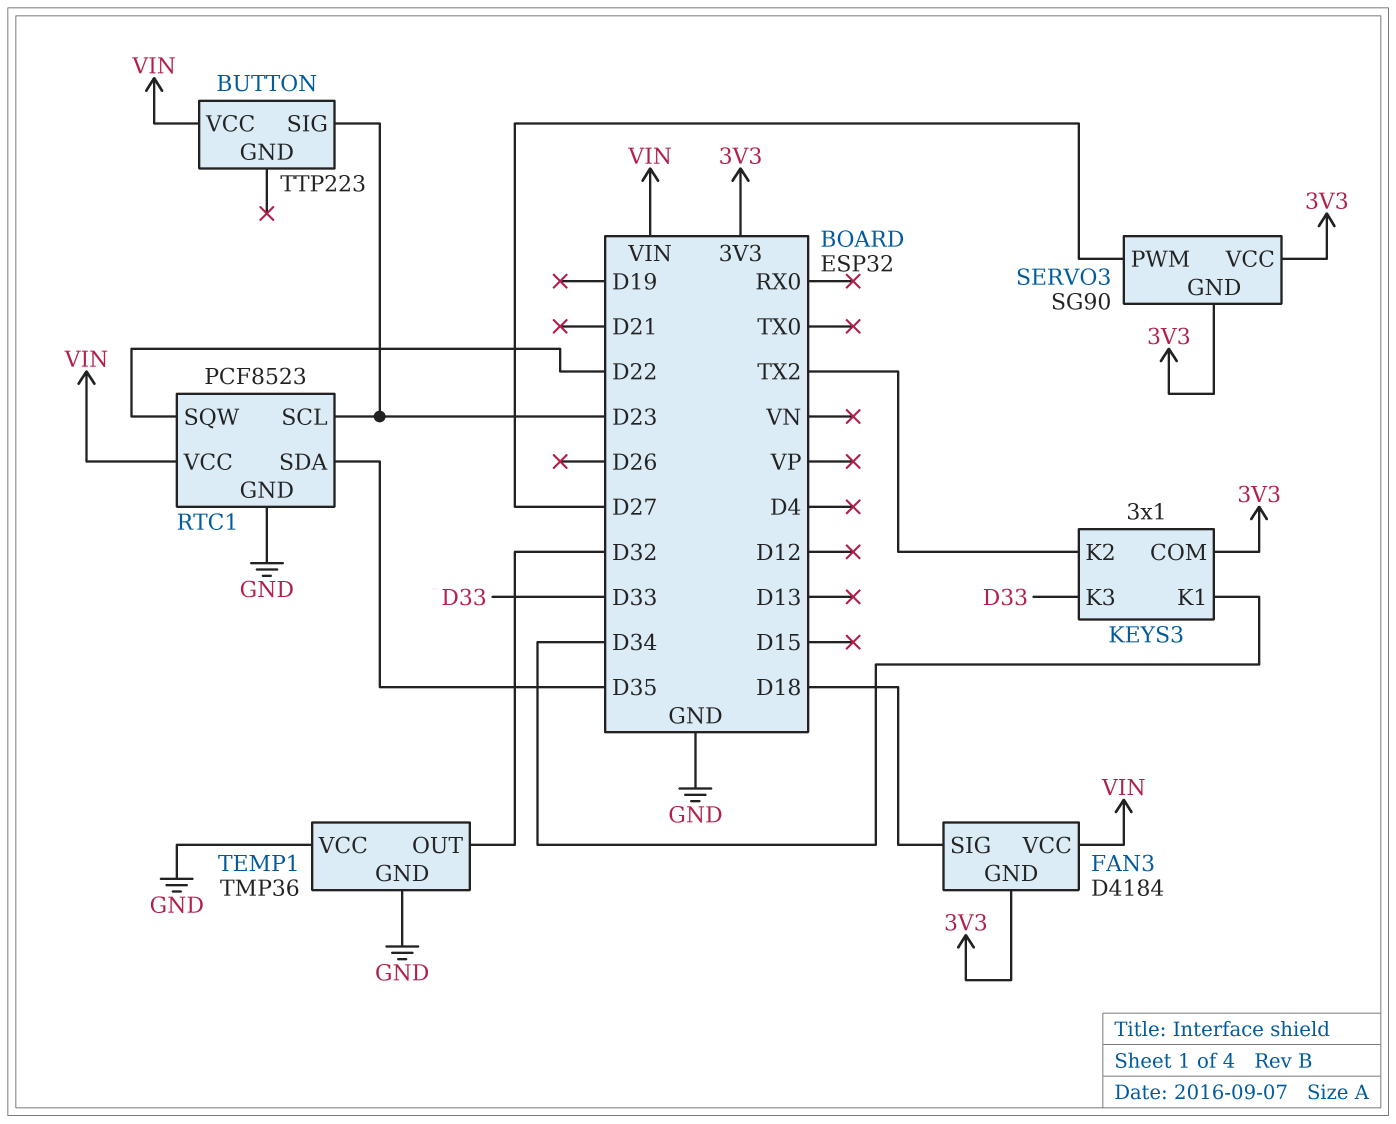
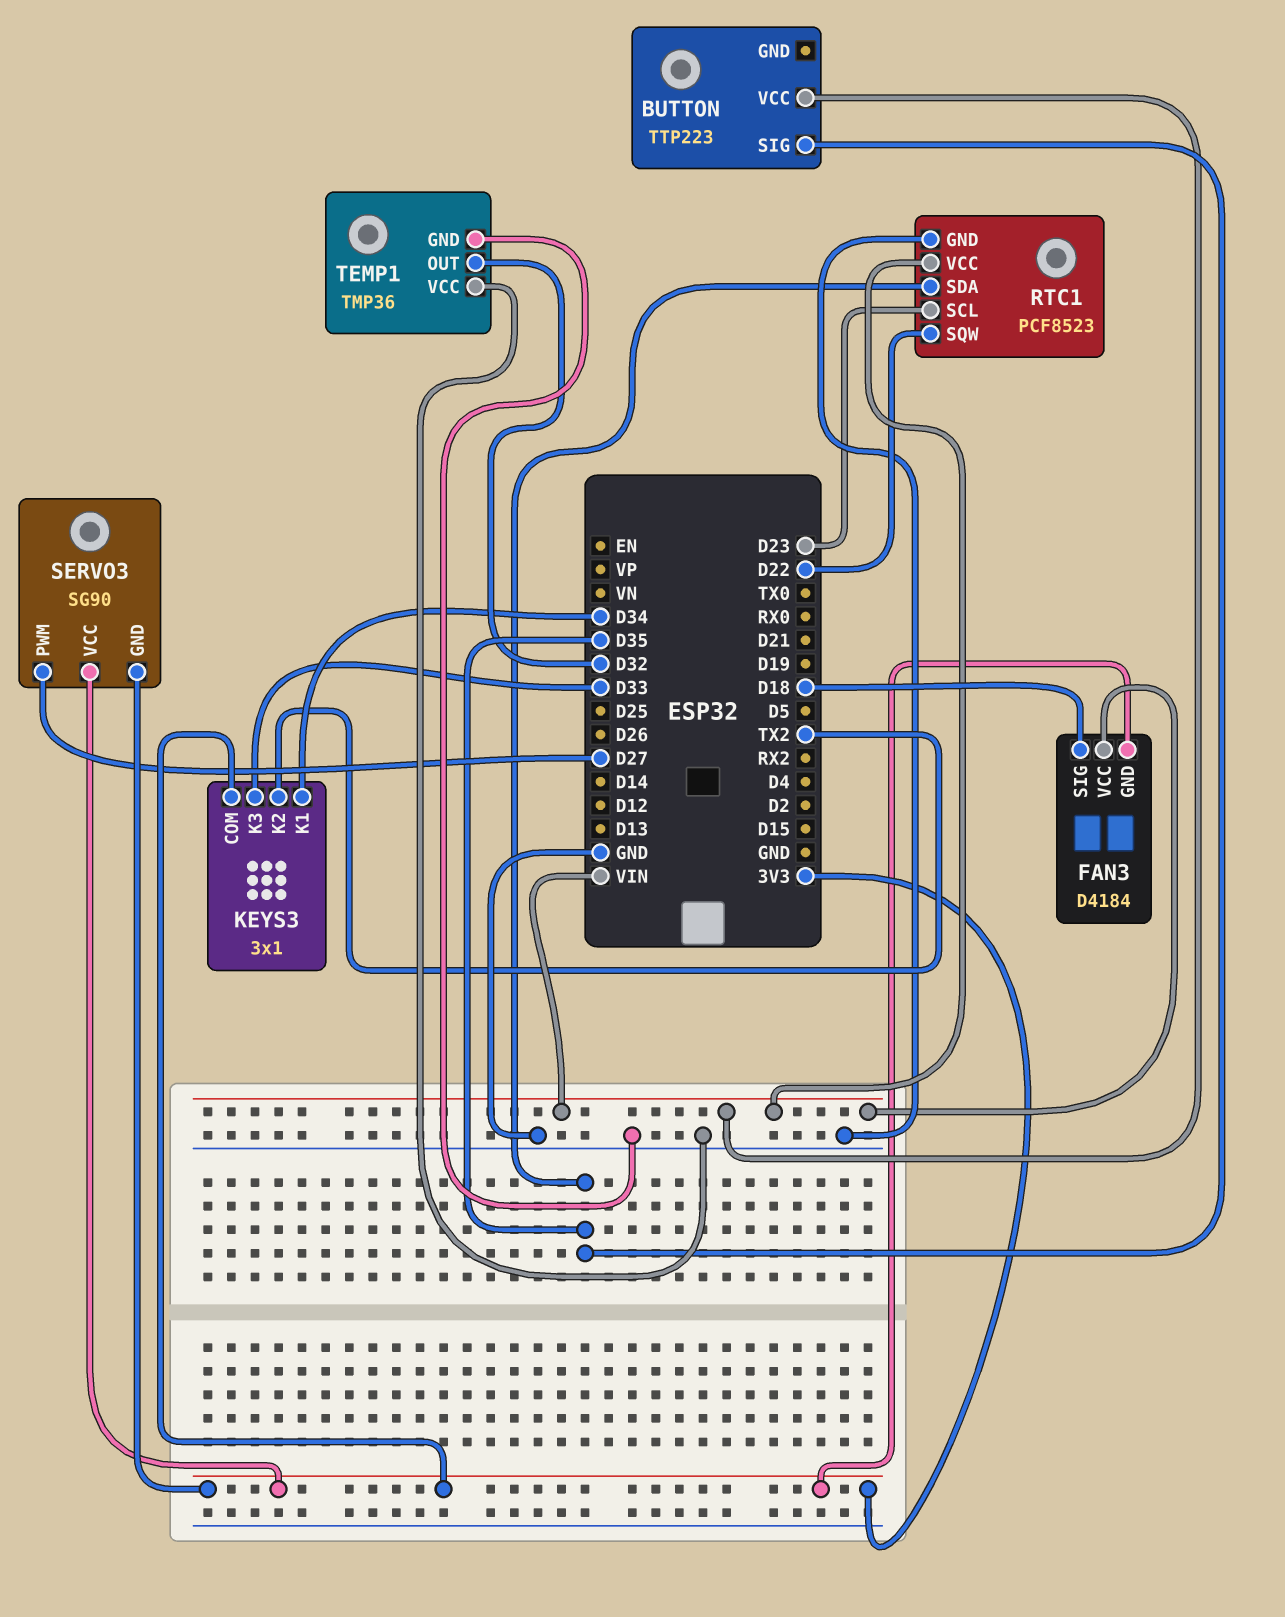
BUTTON pin SIG: D23 -> D35

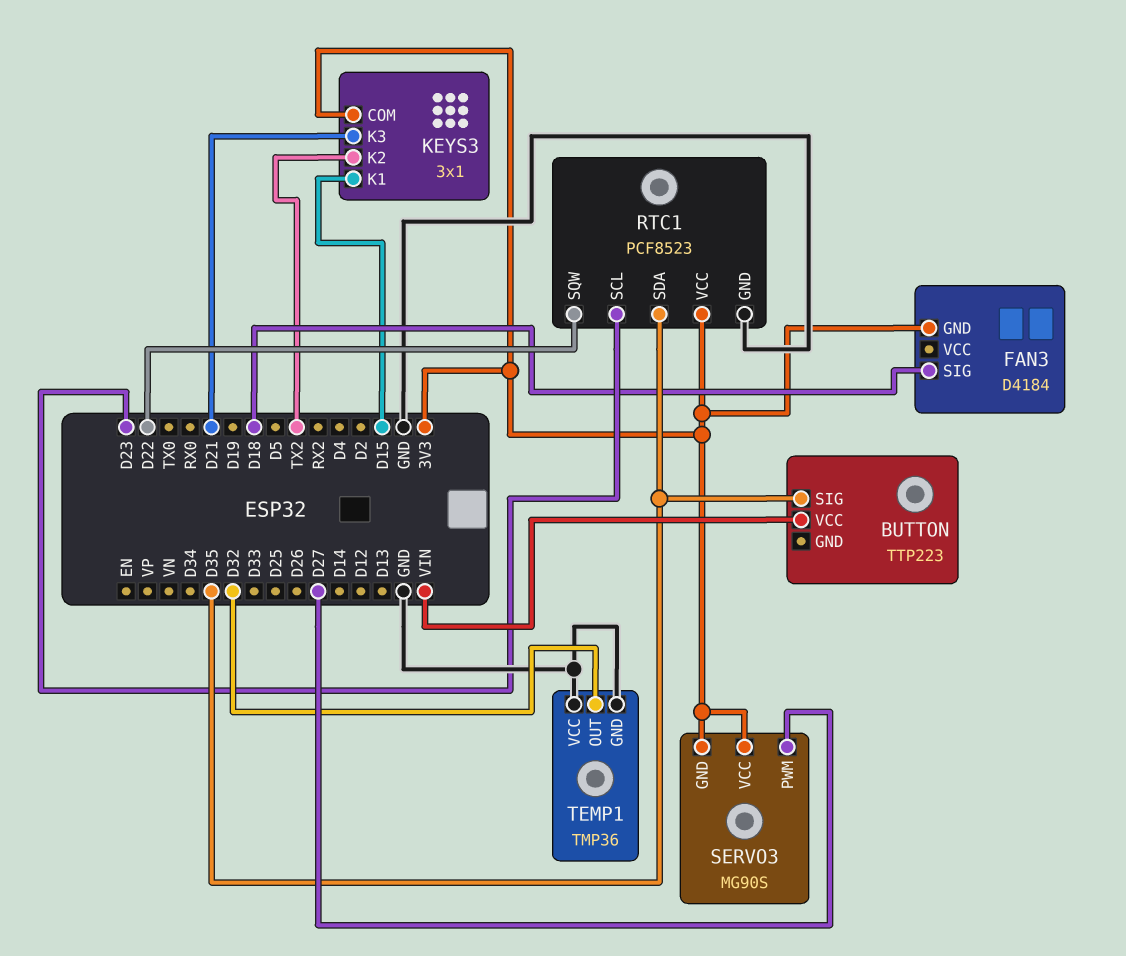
FAN3 pin VCC: VIN -> none
KEYS3 pin K1: D34 -> D15
KEYS3 pin K3: D33 -> D21
RTC1 pin VCC: VIN -> 3V3
SERVO3: SG90 -> MG90S

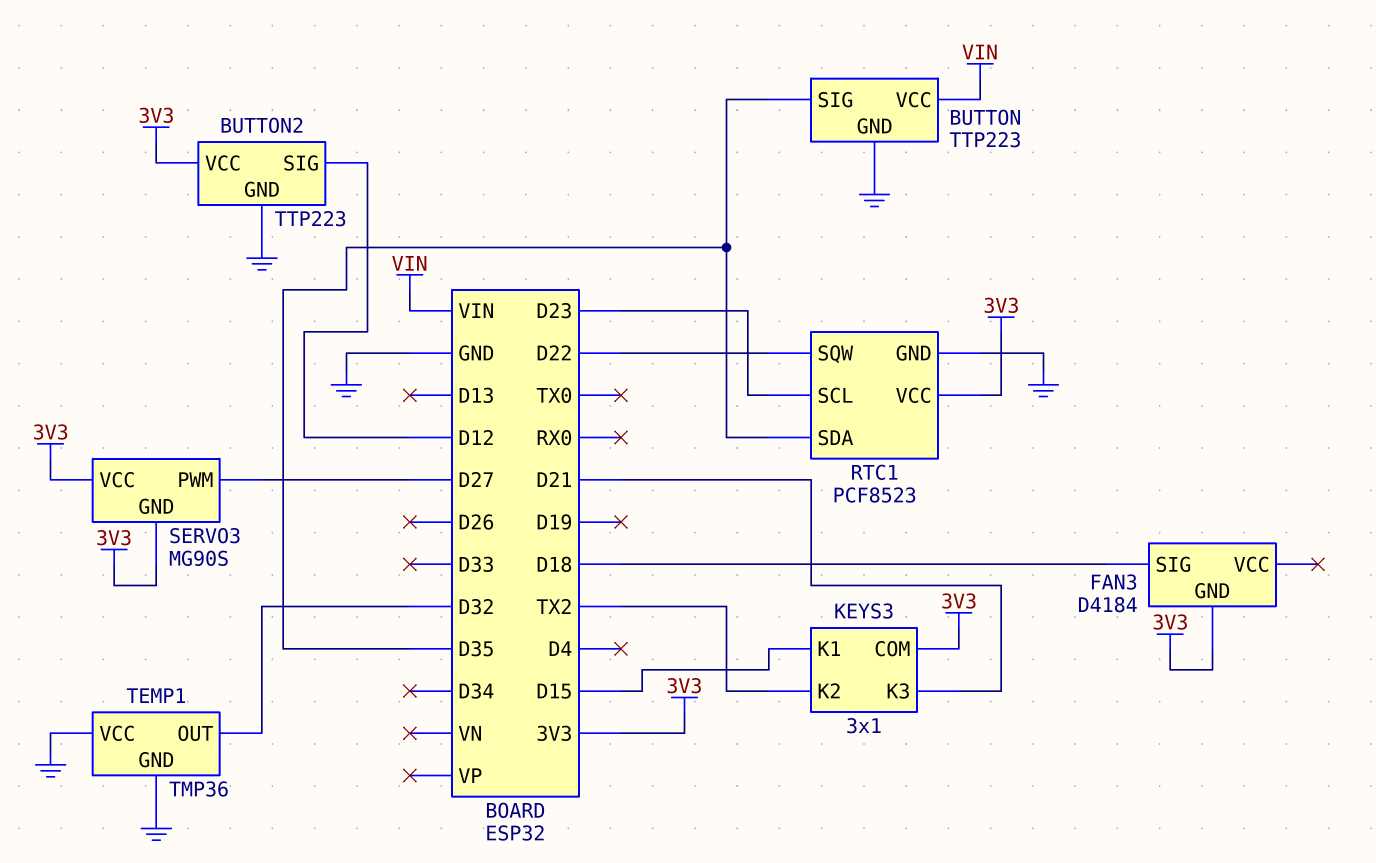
BUTTON pin GND: none -> GND
BUTTON2: none -> TTP223
BUTTON2 pin GND: none -> GND
BUTTON2 pin SIG: none -> D12
BUTTON2 pin VCC: none -> 3V3

